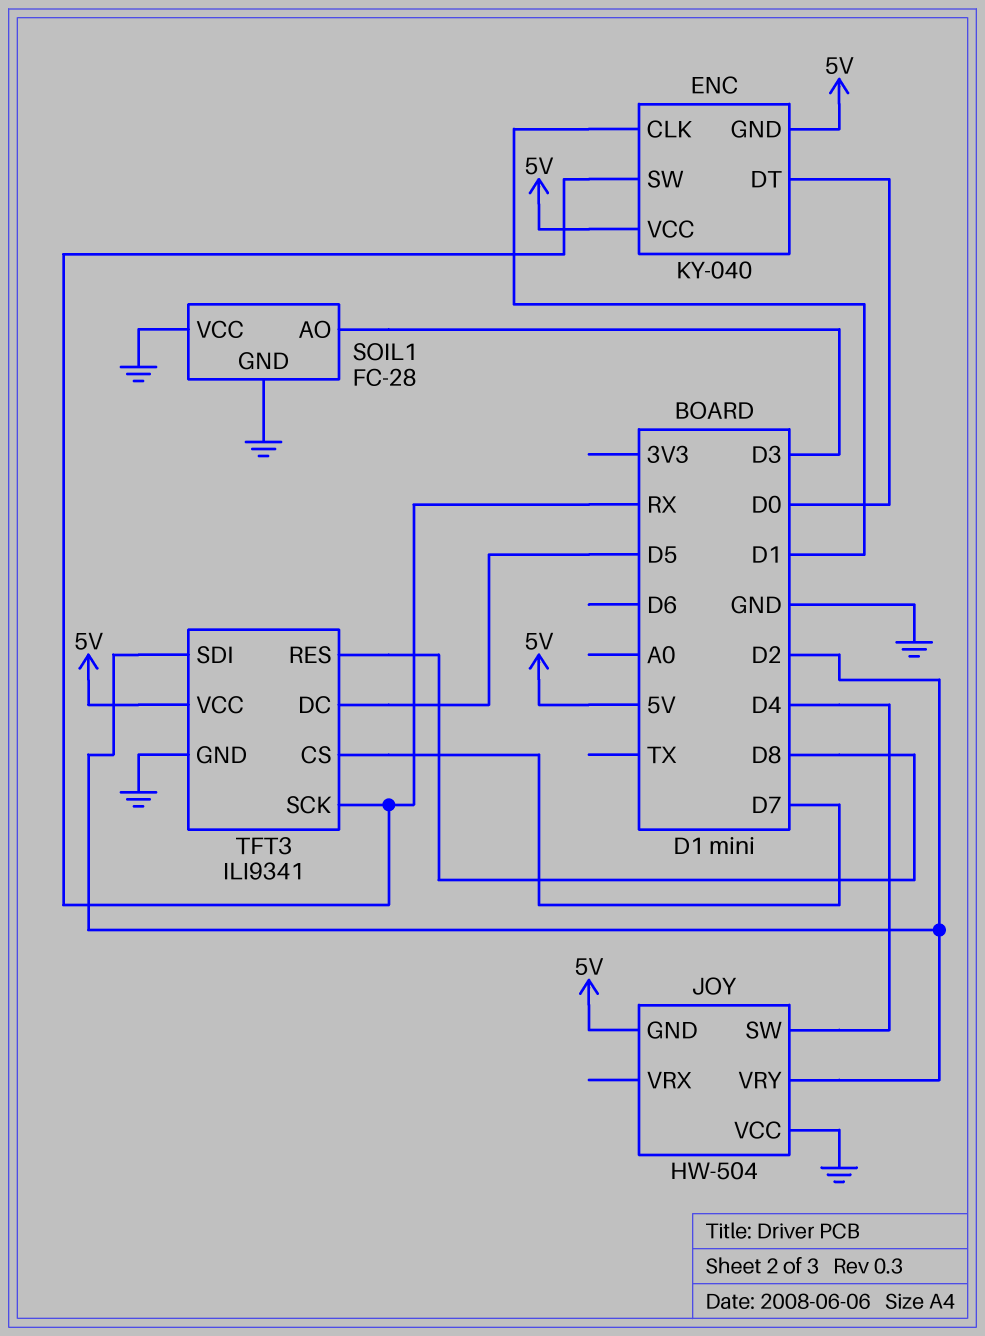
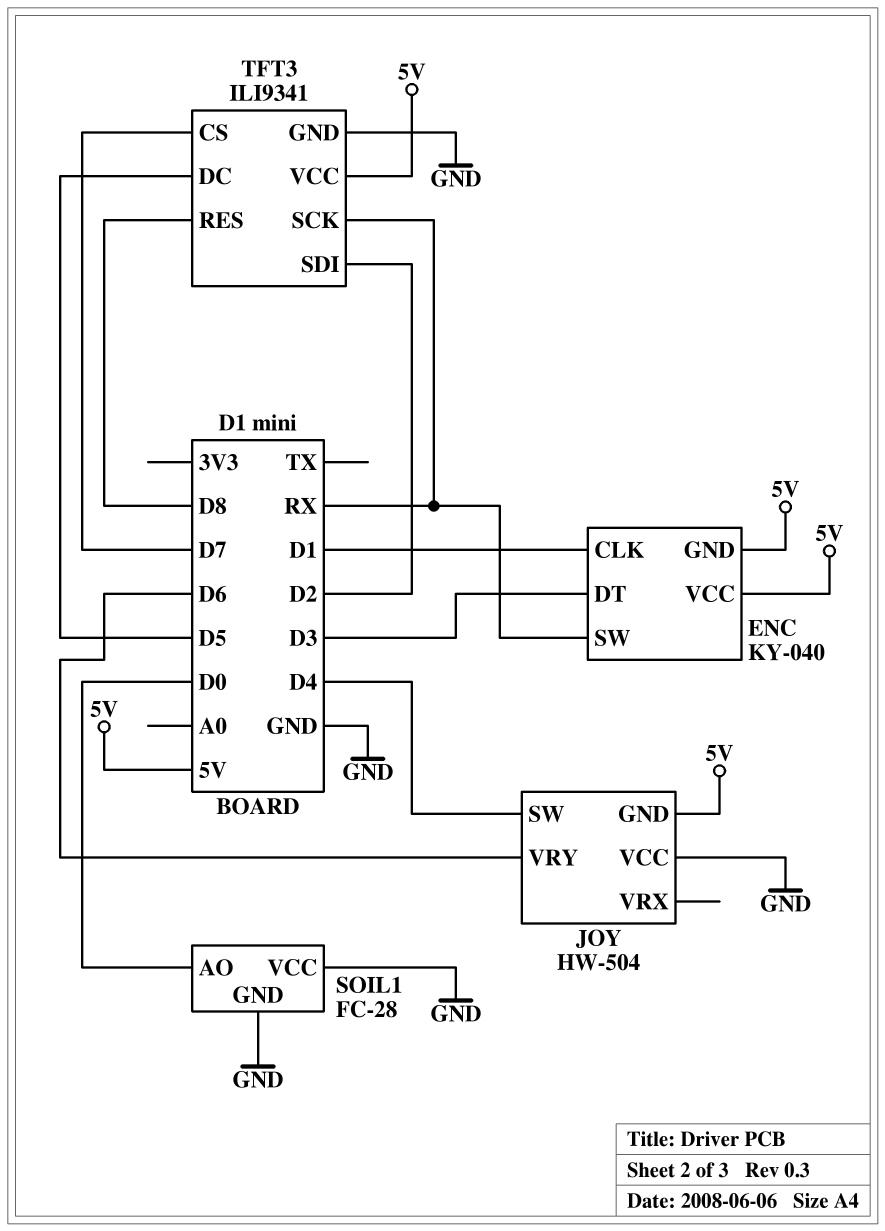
ENC pin DT: D0 -> D3
JOY pin VRY: D2 -> D6
SOIL1 pin AO: D3 -> D0

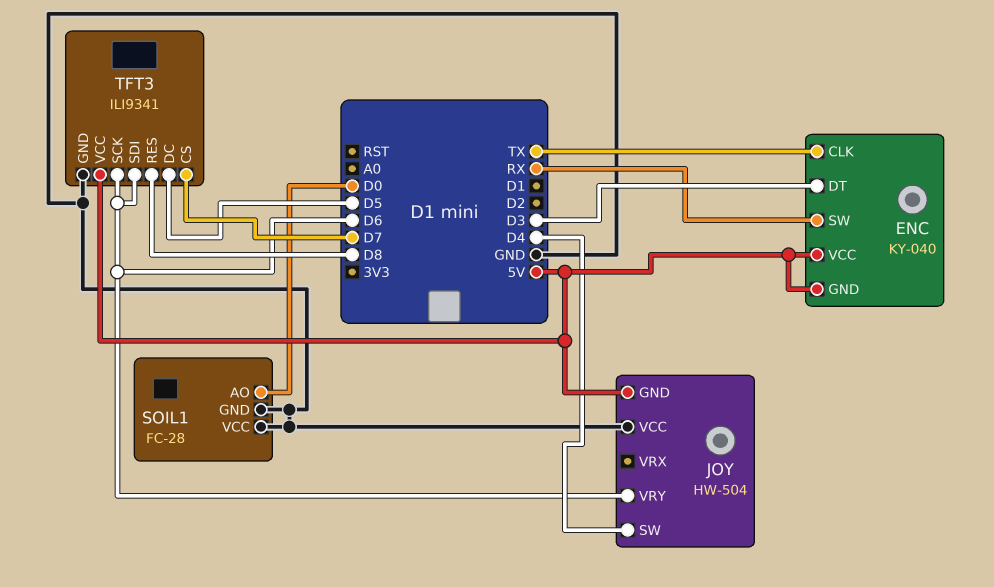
ENC pin CLK: D1 -> TX
TFT3 pin SCK: RX -> D6
TFT3 pin SDI: D2 -> D6

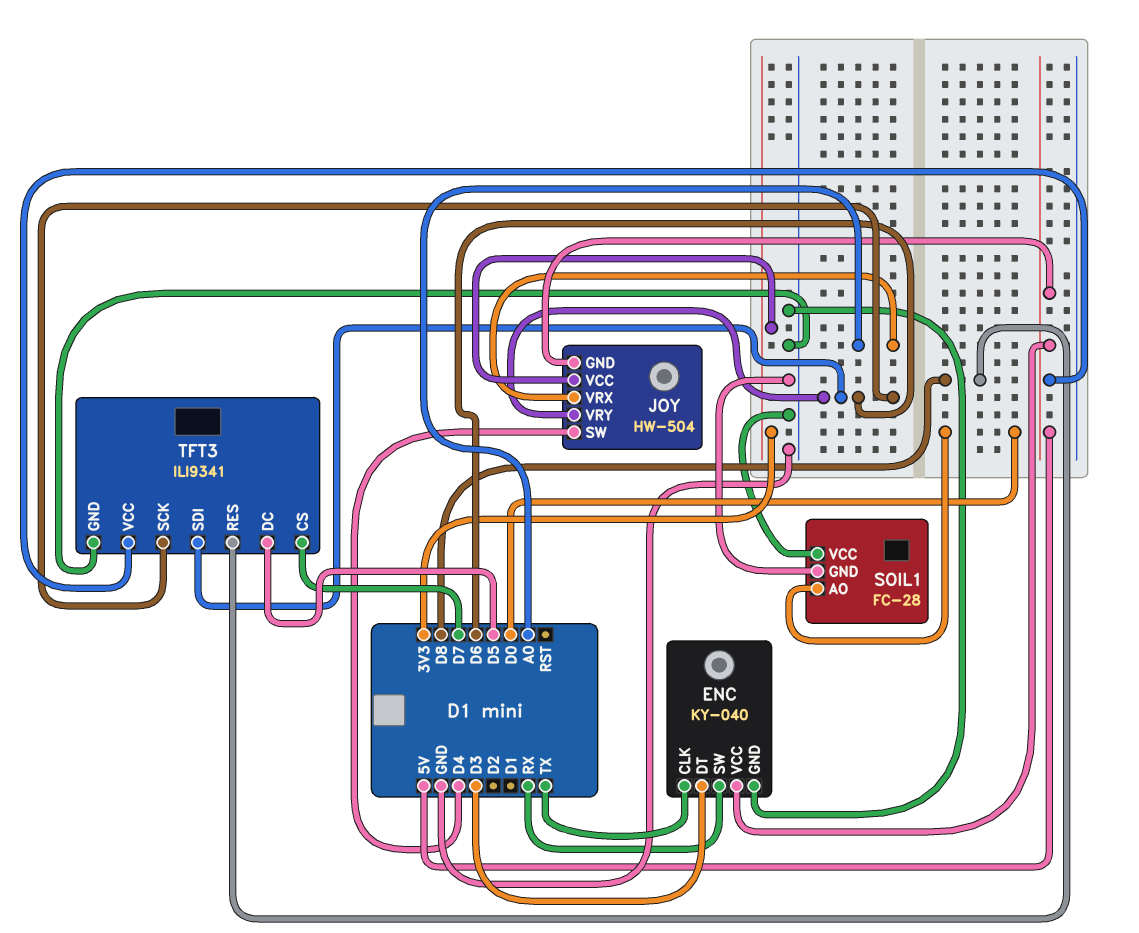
ENC pin GND: 5V -> GND
JOY pin VCC: GND -> 3V3
JOY pin VRX: none -> A0

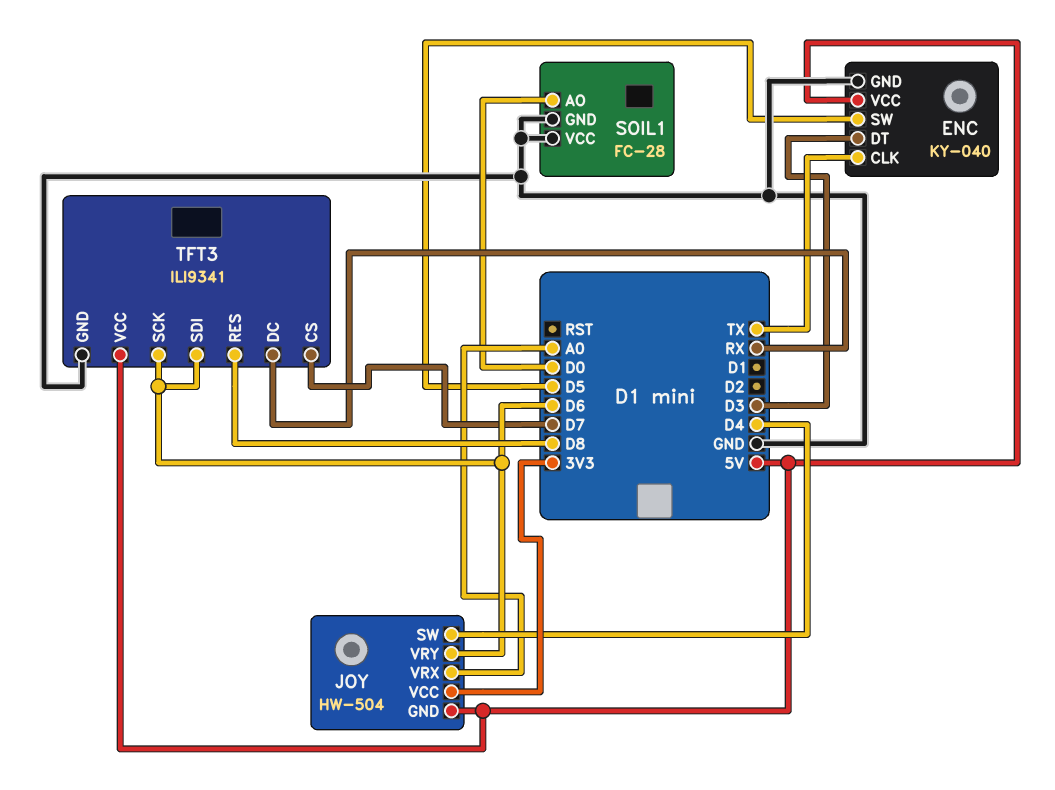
ENC pin SW: RX -> D5
TFT3 pin DC: D5 -> RX

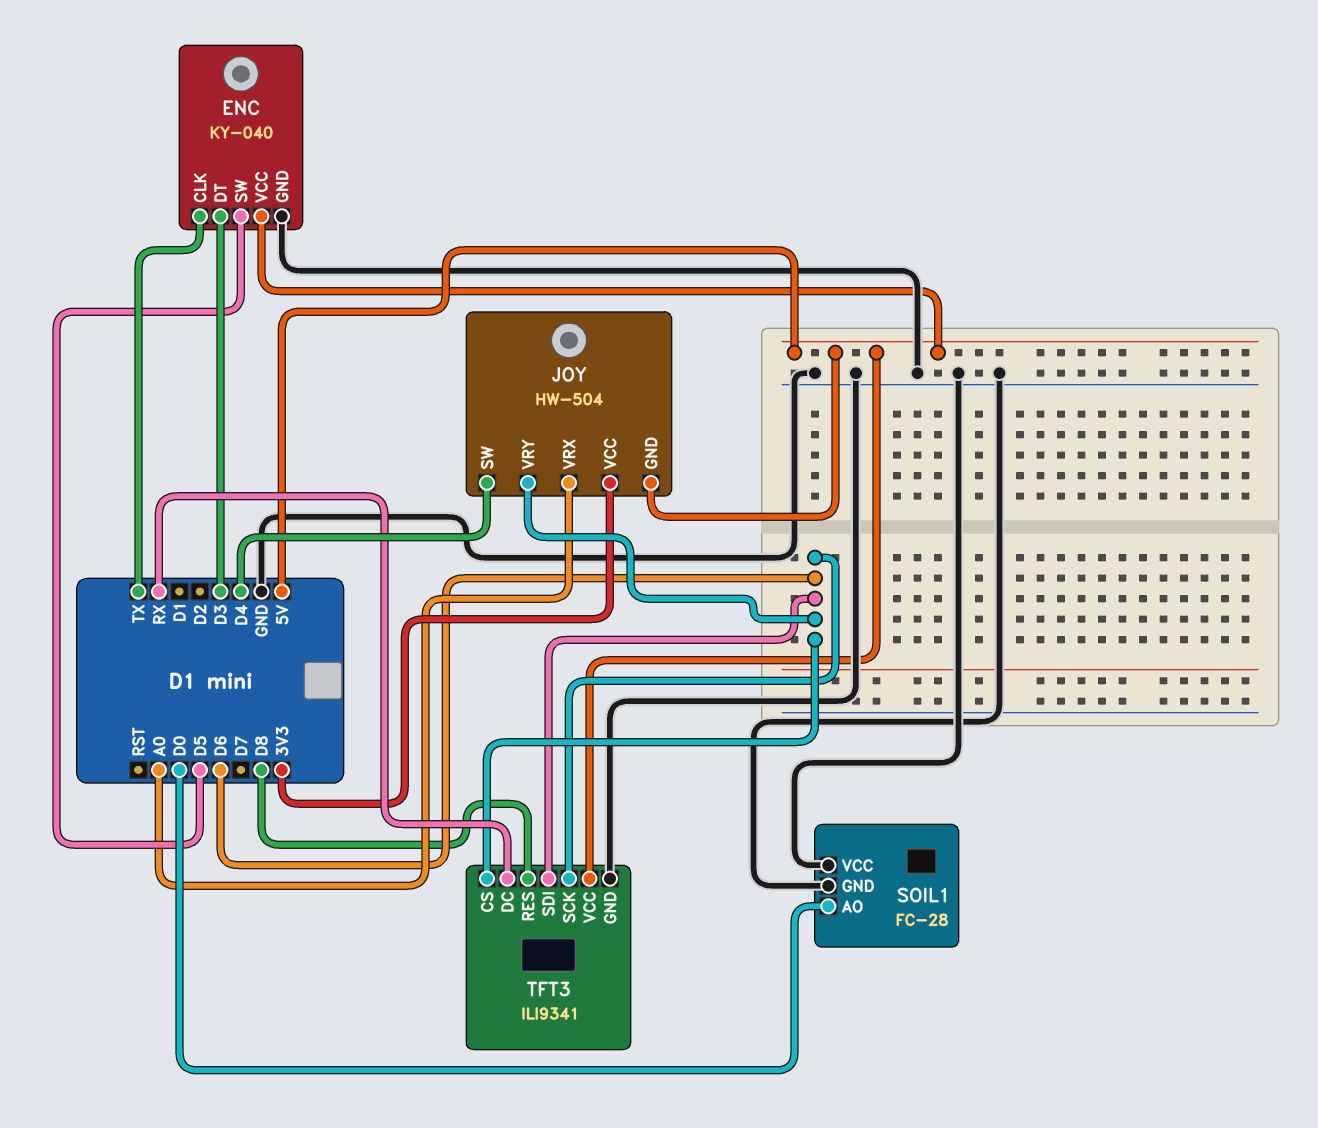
TFT3 pin CS: D7 -> D6

